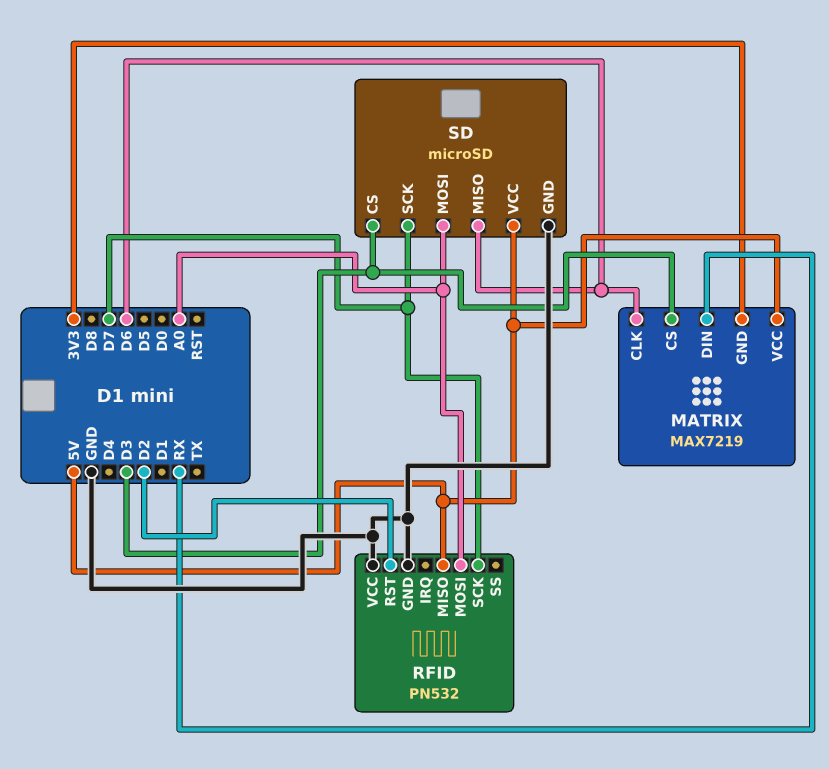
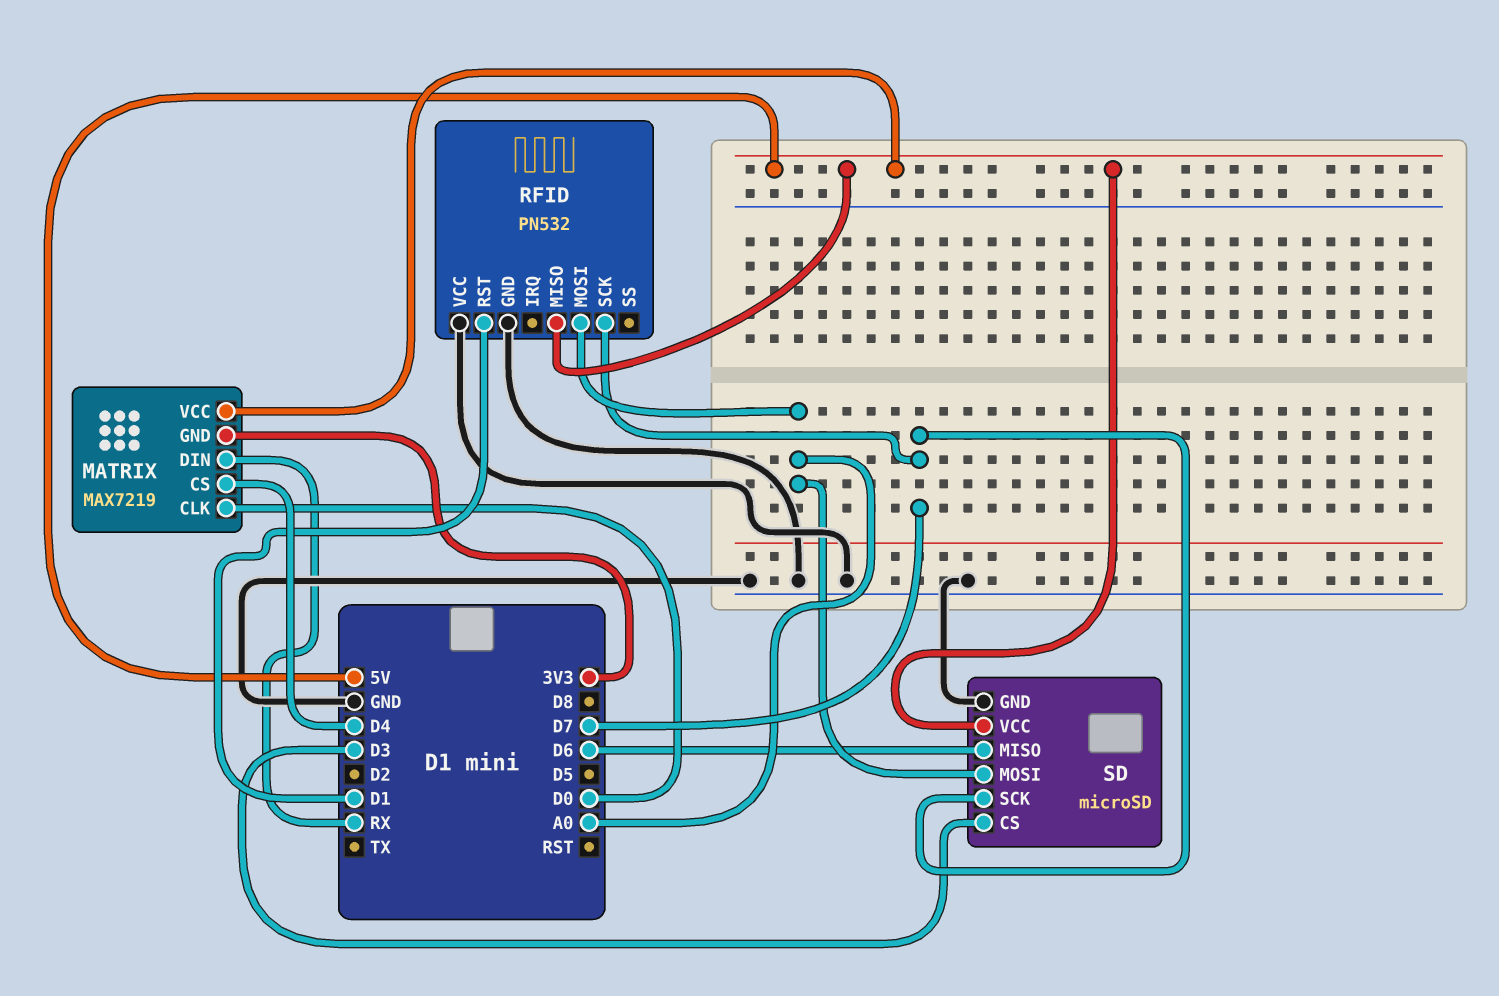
MATRIX pin CLK: D6 -> D0
MATRIX pin CS: D3 -> D4
RFID pin RST: D2 -> D1

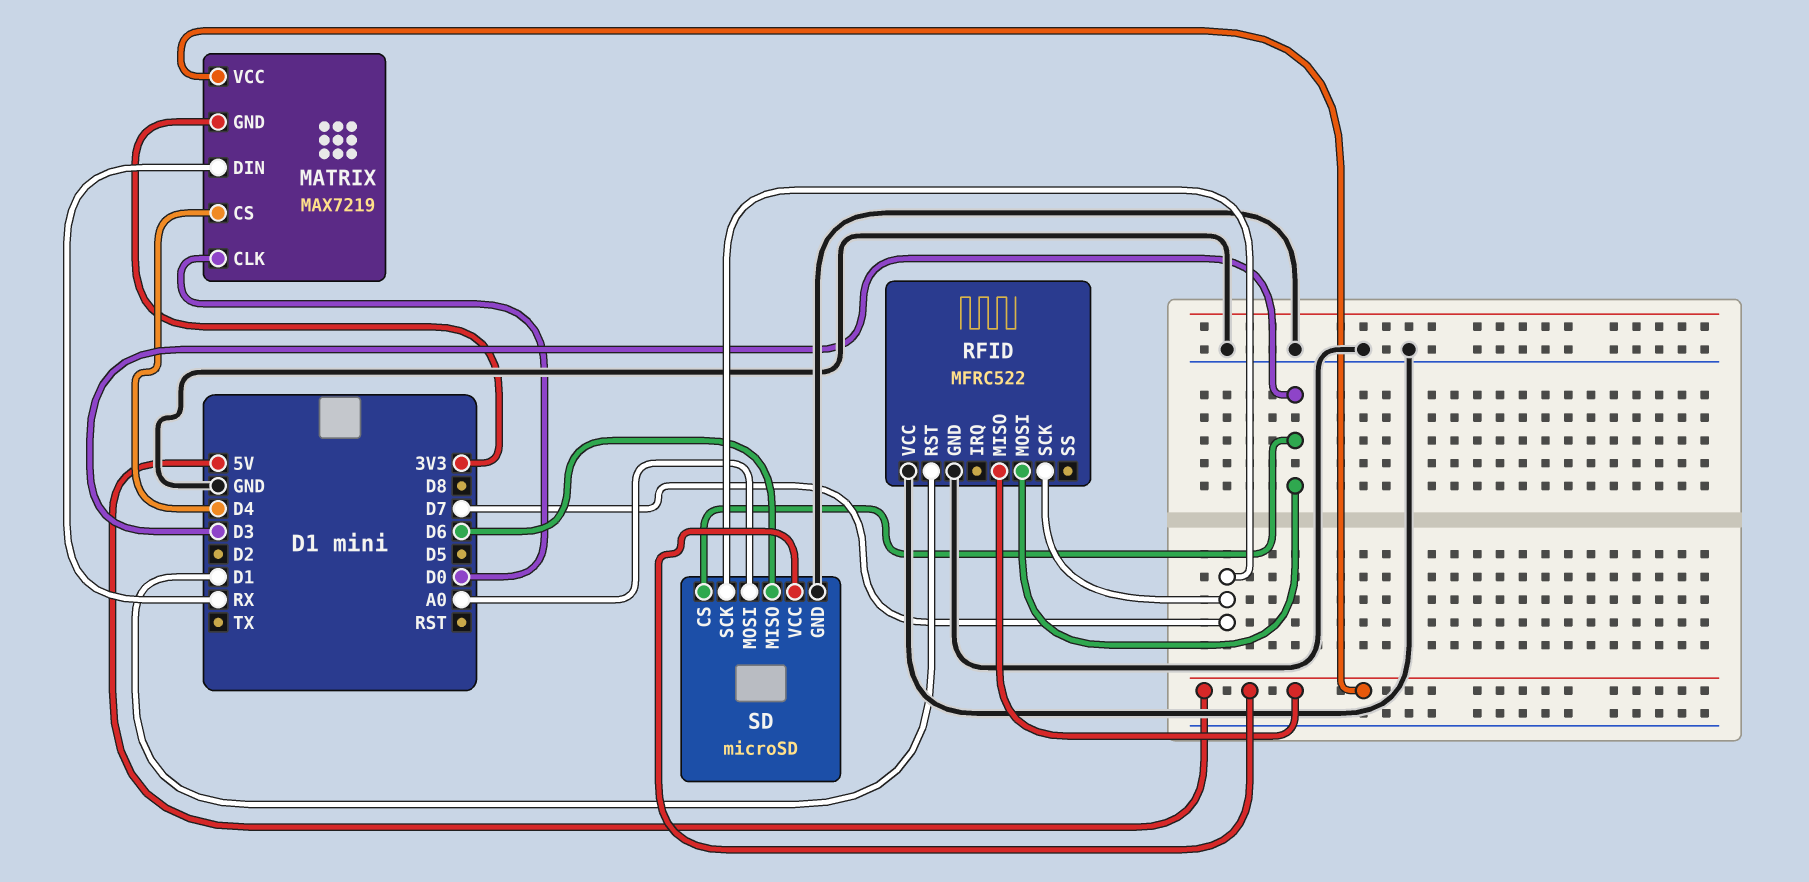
RFID: PN532 -> MFRC522
RFID pin MOSI: A0 -> D3

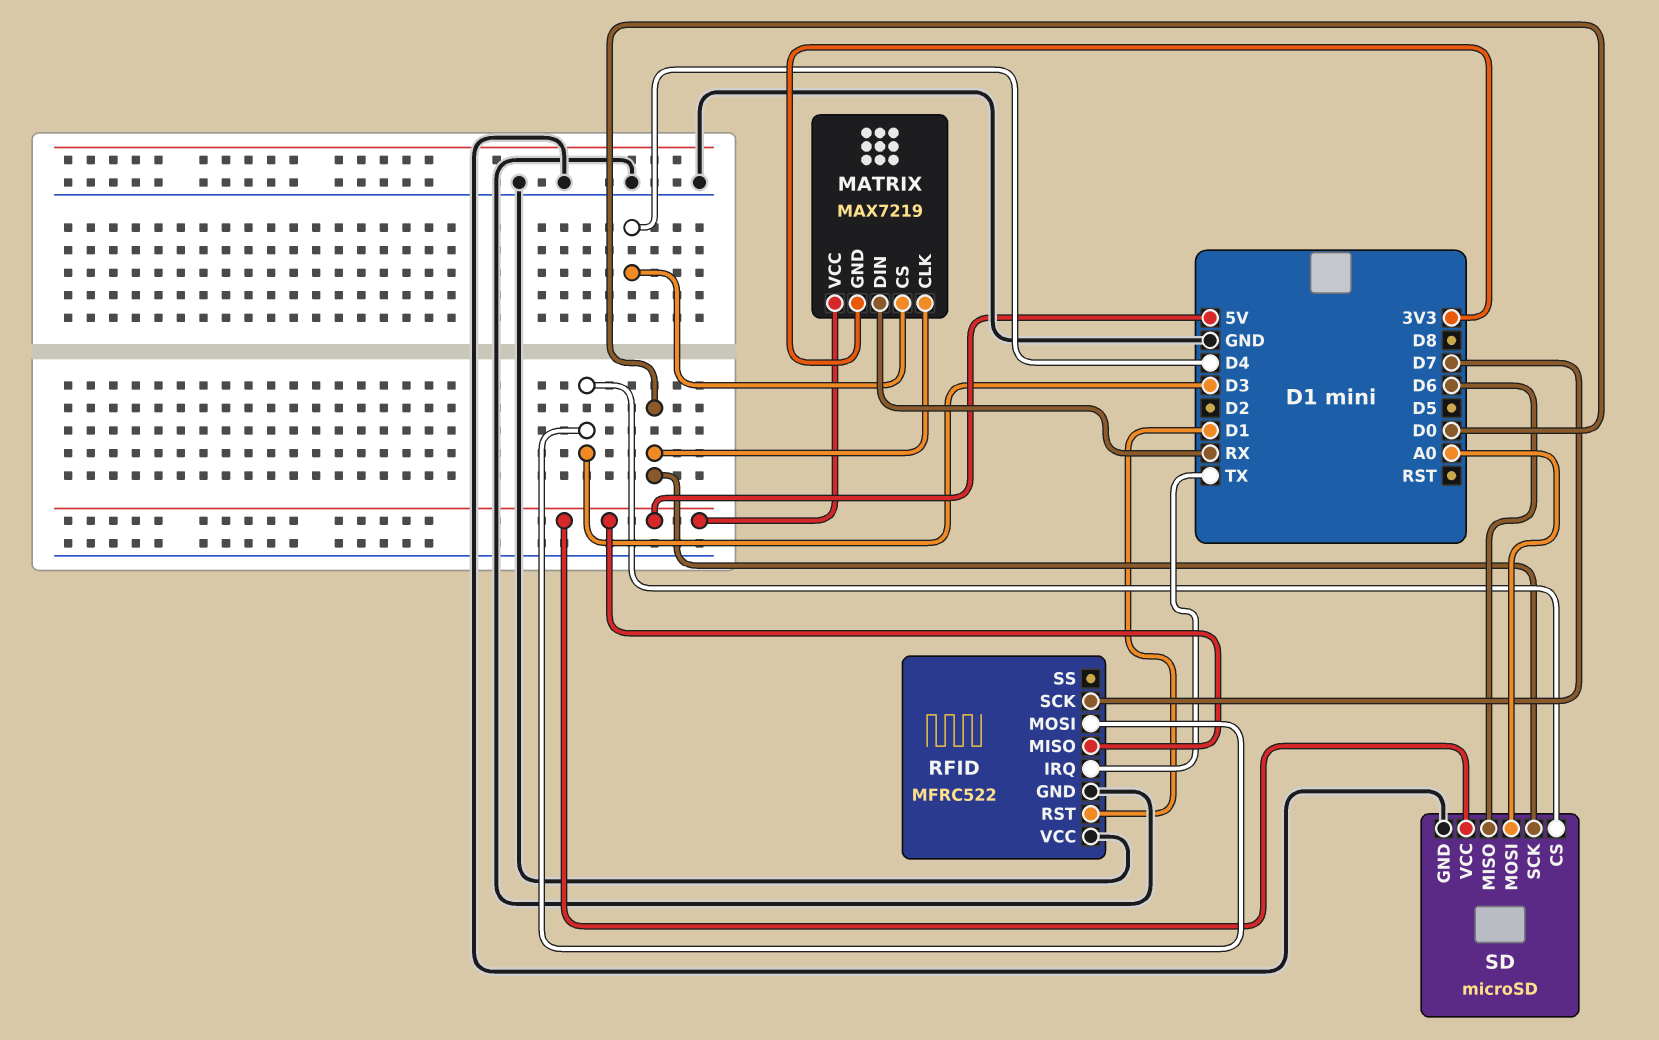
RFID pin IRQ: none -> TX
SD pin SCK: D7 -> D0

